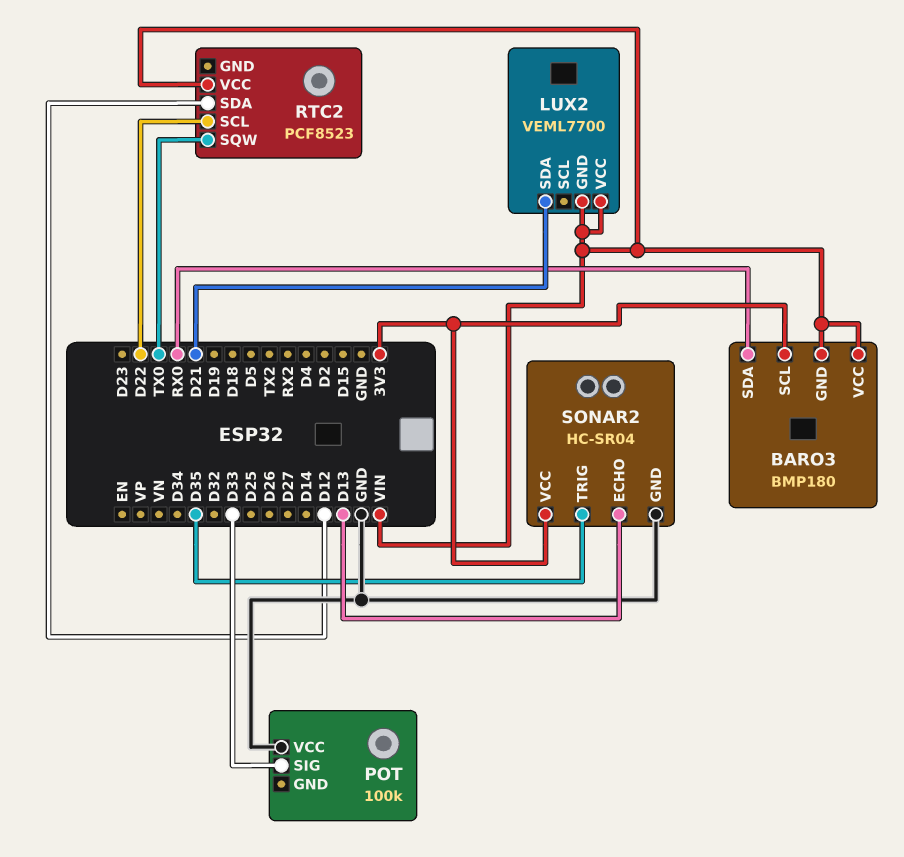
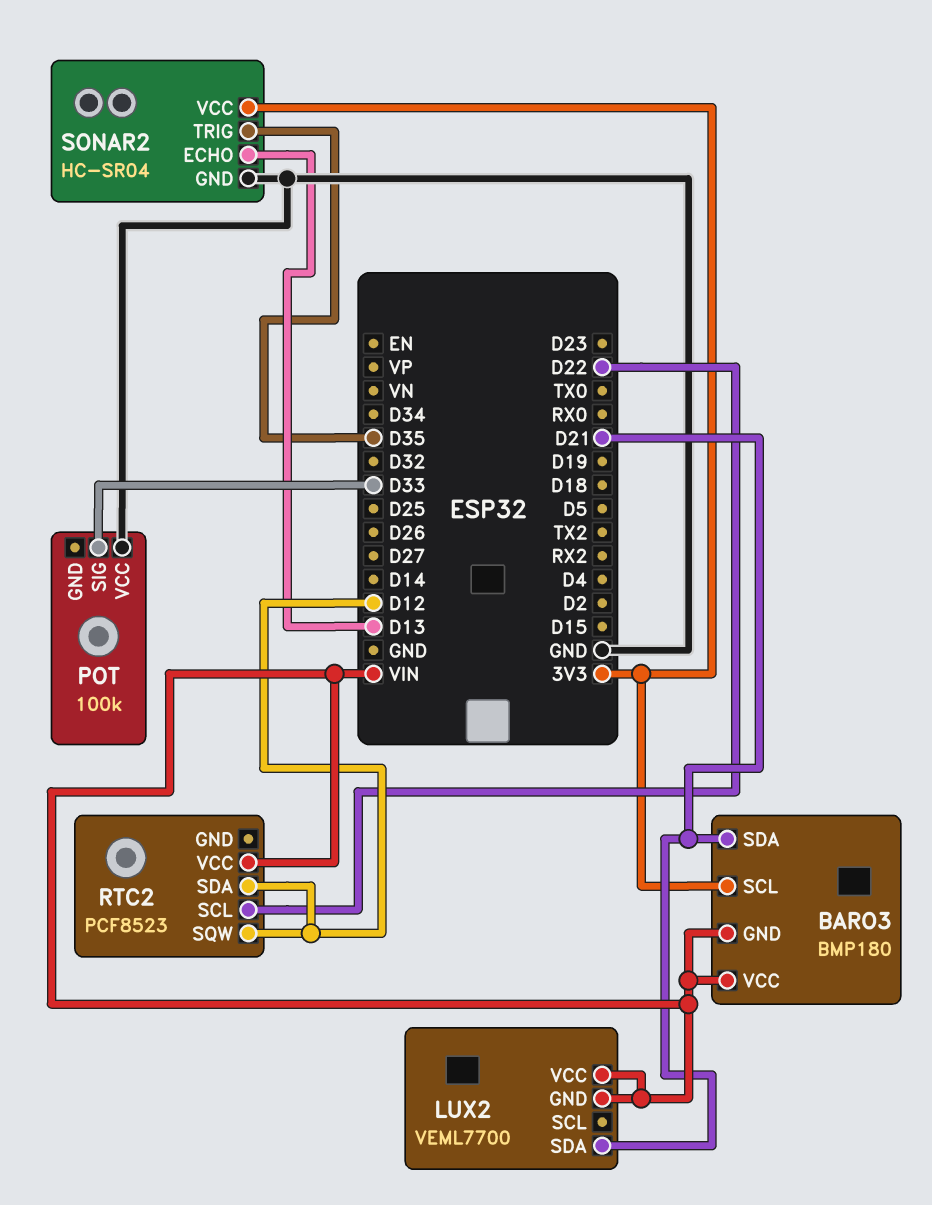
BARO3 pin SDA: RX0 -> D21
RTC2 pin SQW: TX0 -> D12

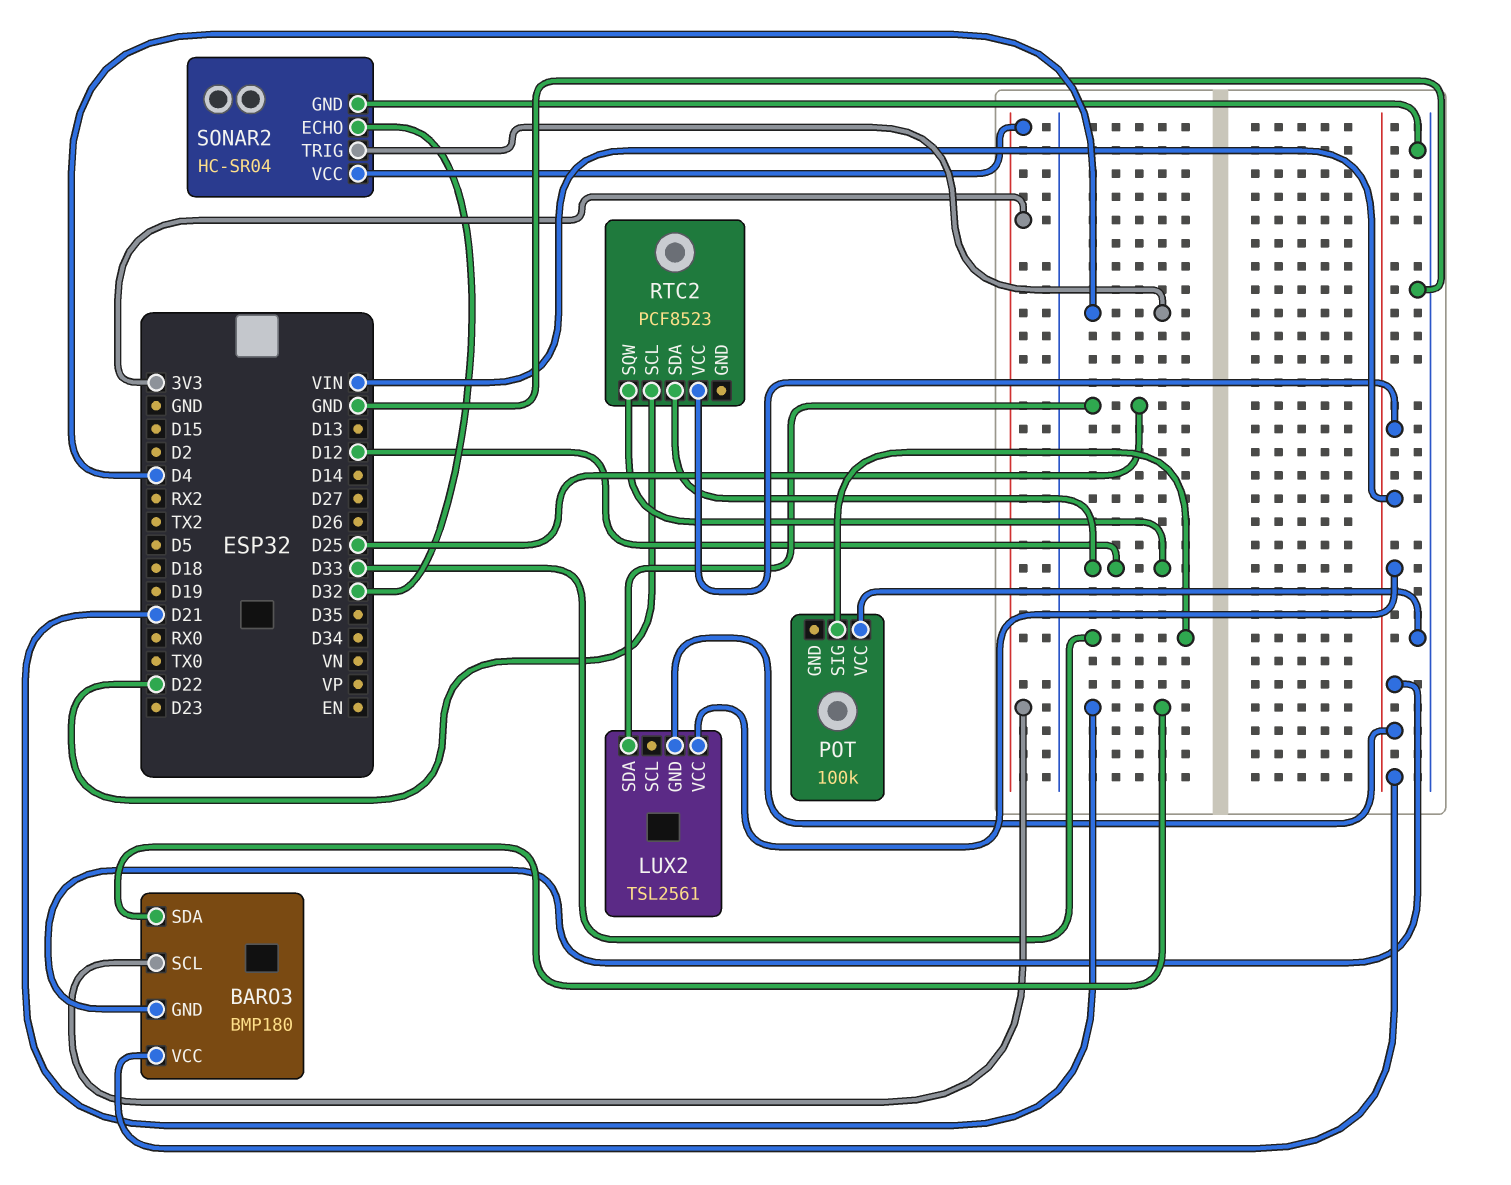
LUX2: VEML7700 -> TSL2561
LUX2 pin SDA: D21 -> D25
SONAR2 pin ECHO: D13 -> D32
SONAR2 pin TRIG: D35 -> D4

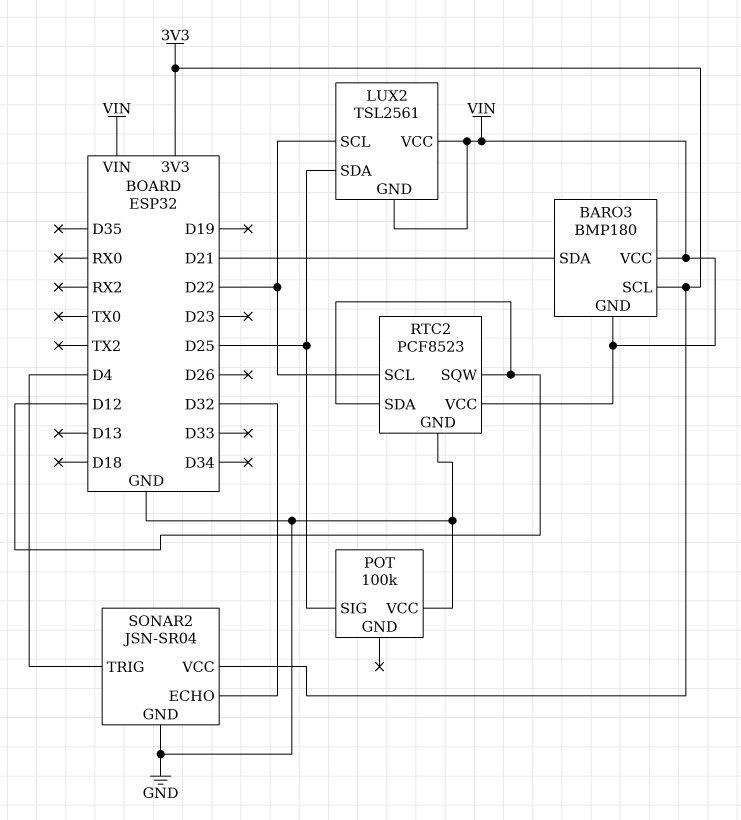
LUX2 pin SCL: none -> D22
POT pin SIG: D33 -> D25
RTC2 pin GND: none -> GND
SONAR2: HC-SR04 -> JSN-SR04

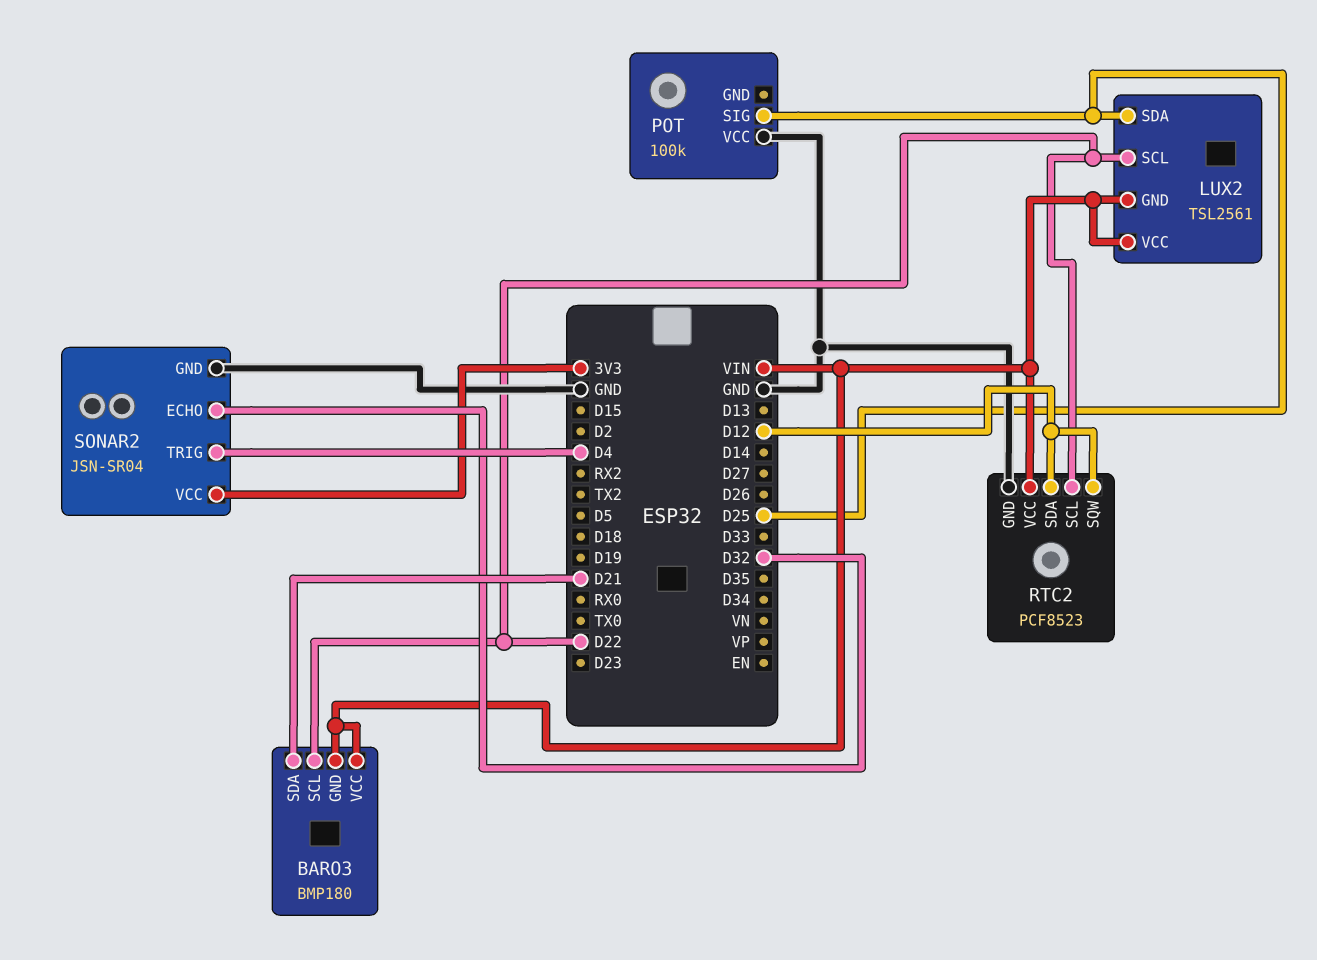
BARO3 pin SCL: 3V3 -> D22

